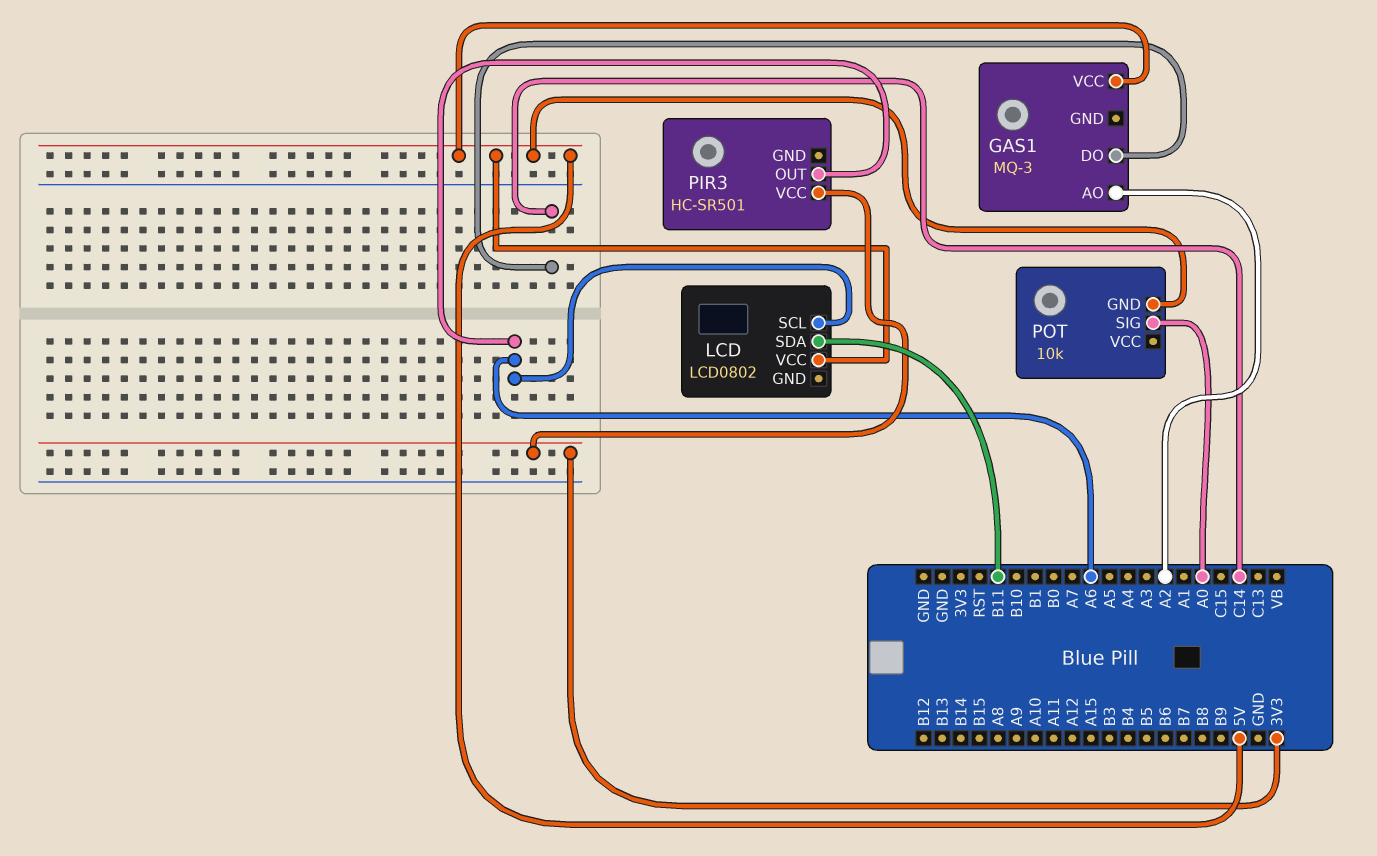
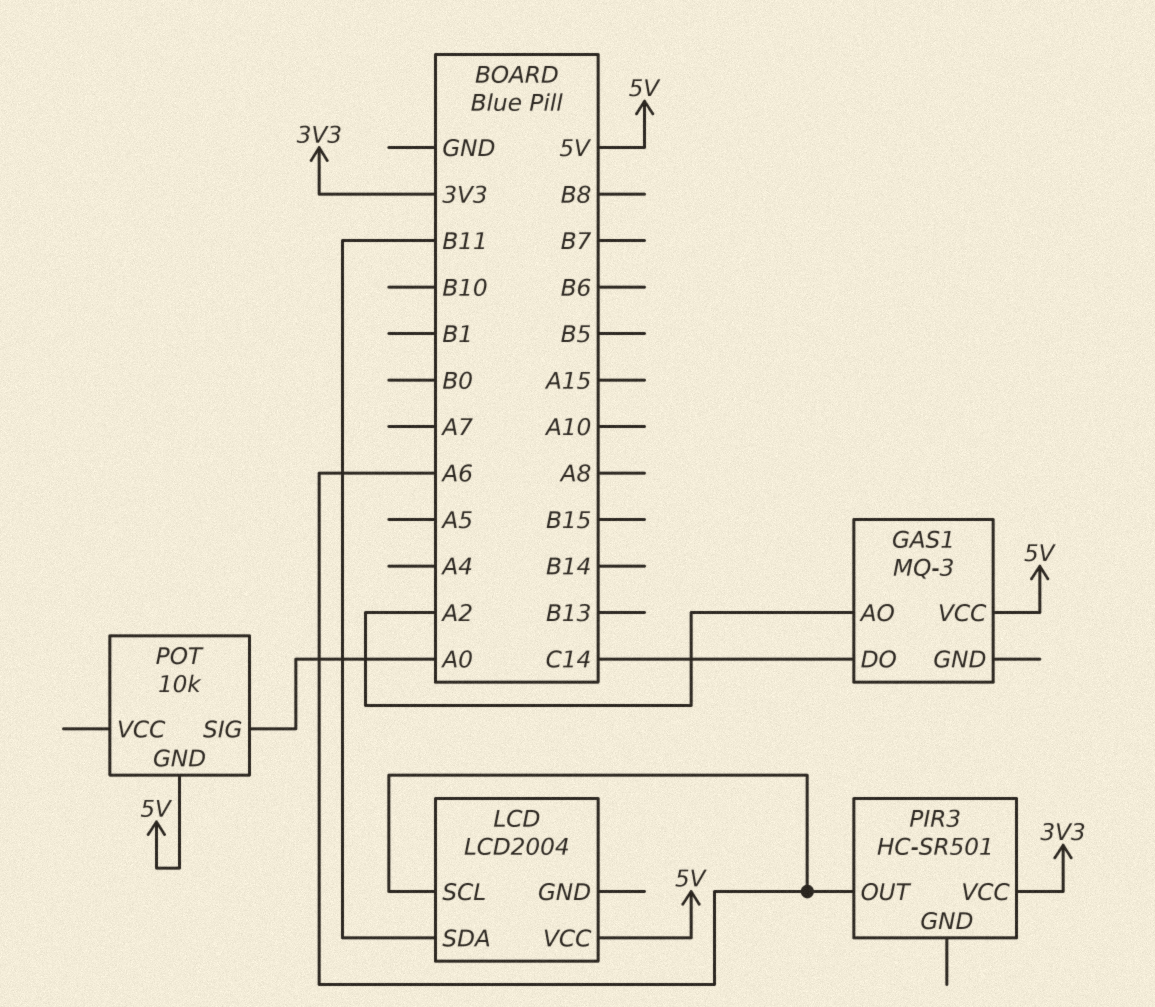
LCD: LCD0802 -> LCD2004

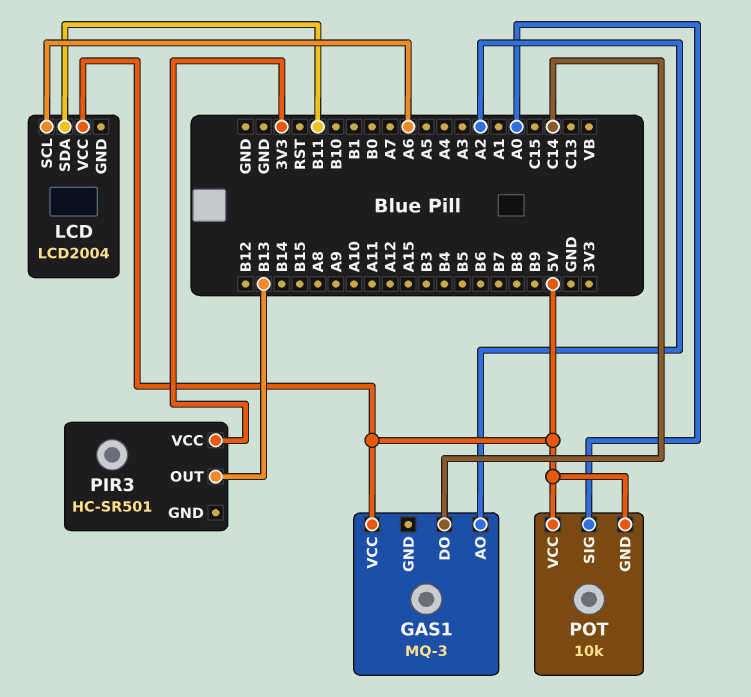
PIR3 pin OUT: A6 -> B13
POT pin VCC: none -> 5V

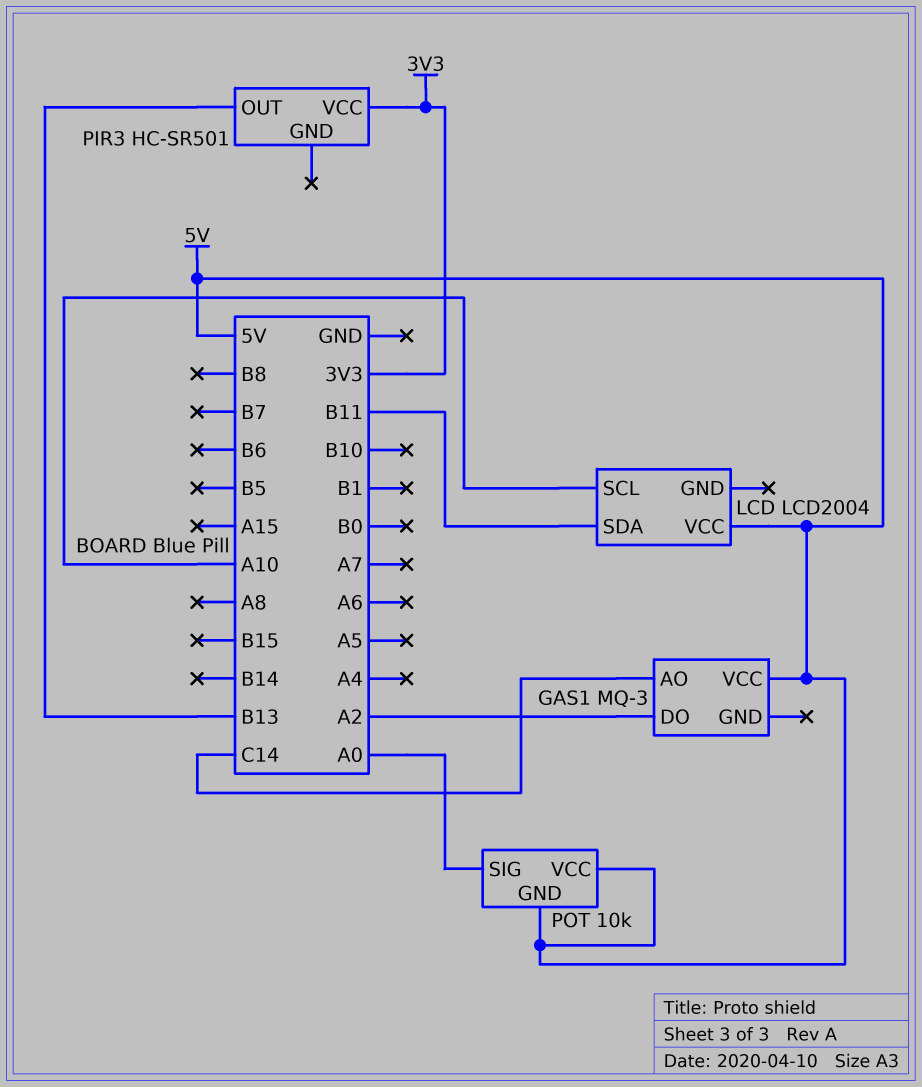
GAS1 pin AO: A2 -> C14
GAS1 pin DO: C14 -> A2
LCD pin SCL: A6 -> A10

